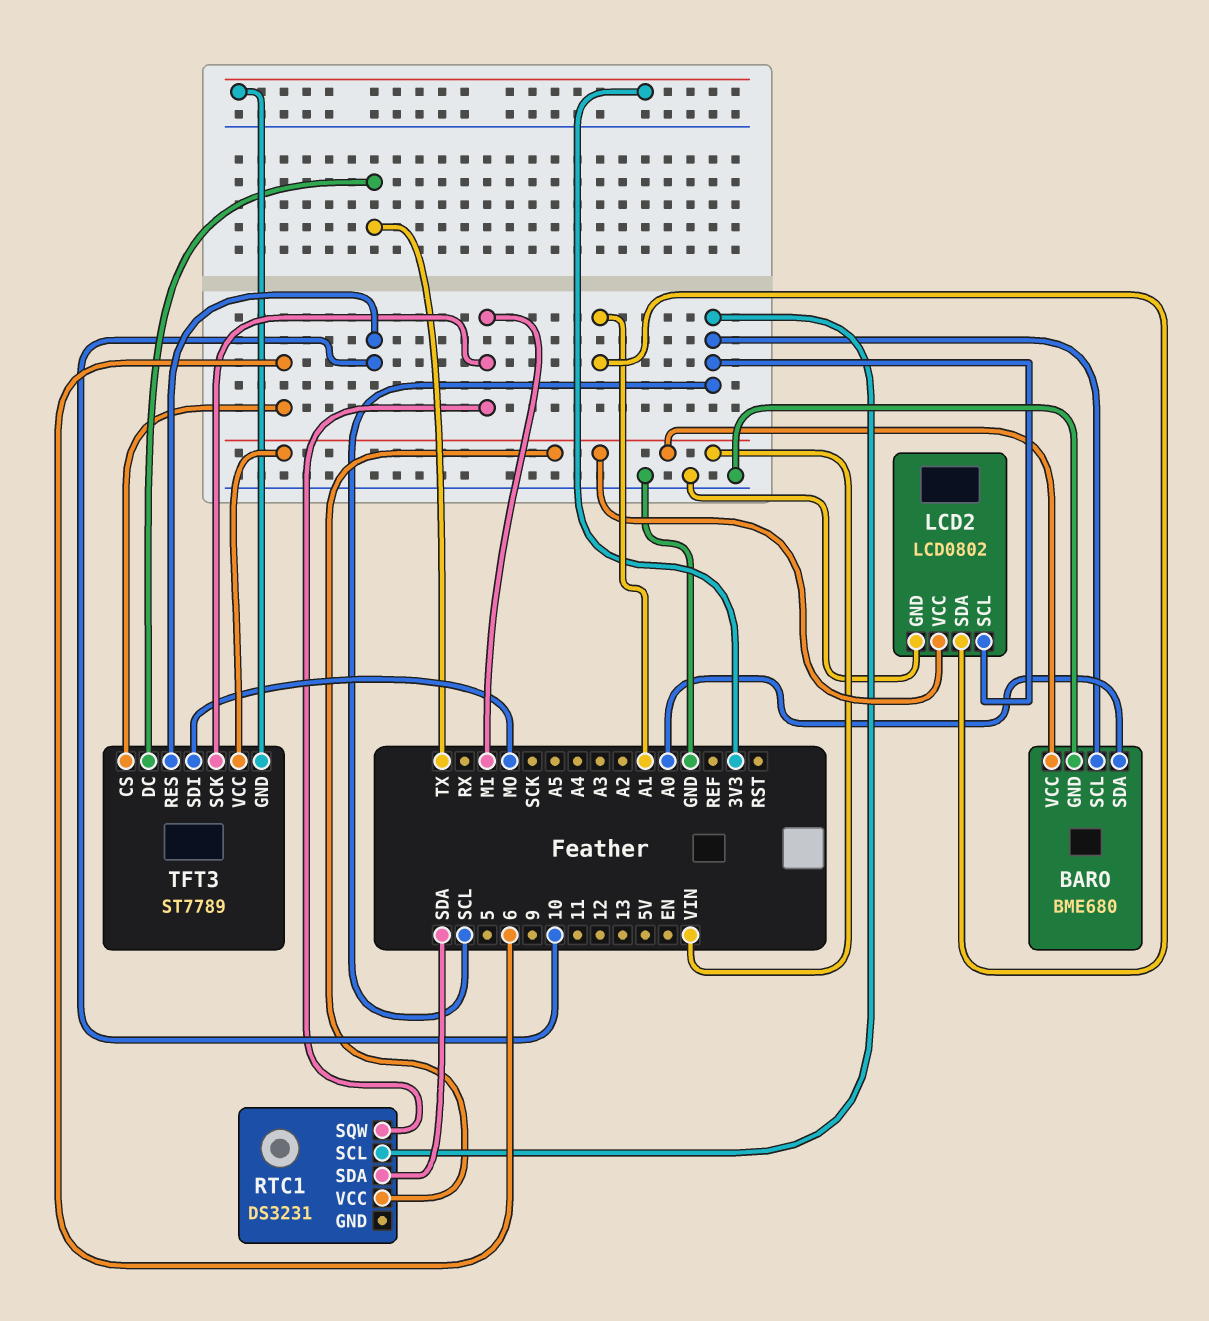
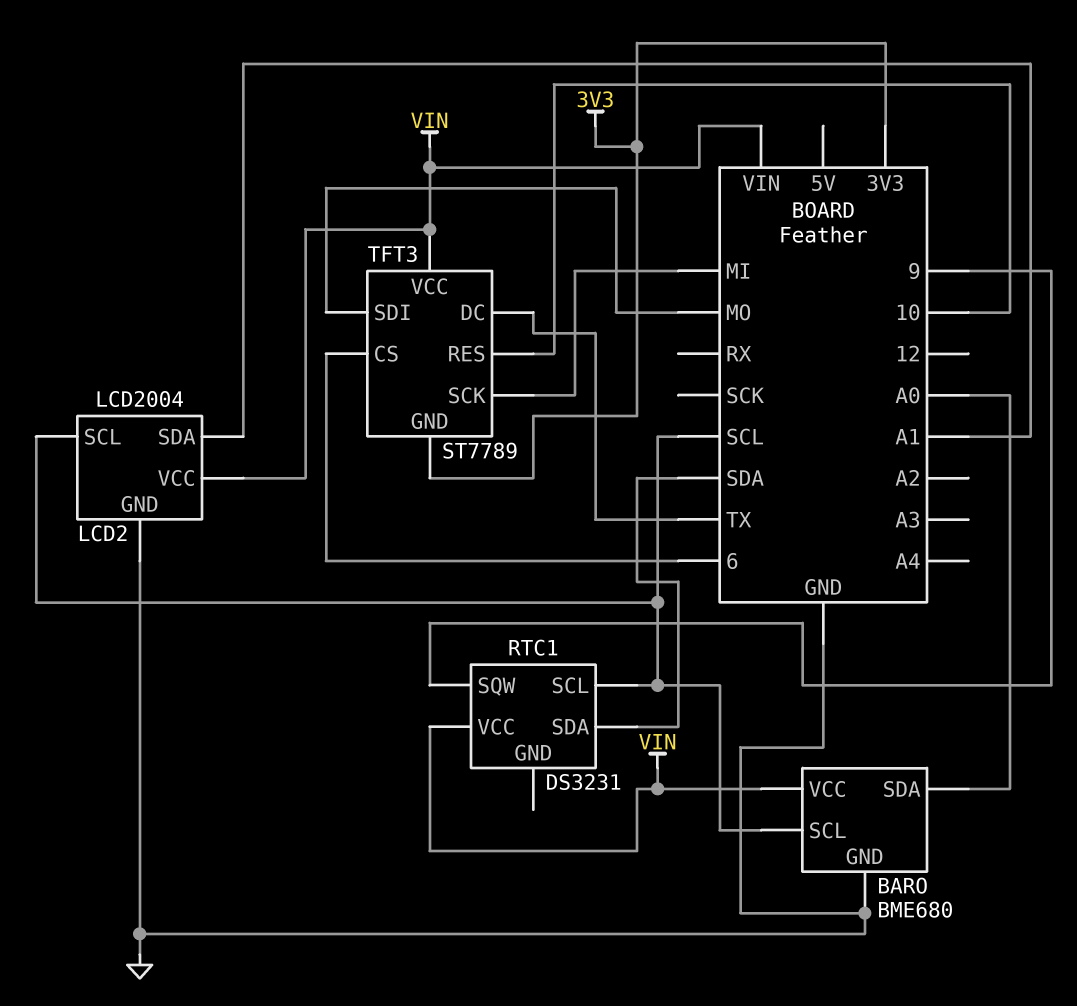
LCD2: LCD0802 -> LCD2004
RTC1 pin SQW: MI -> 9

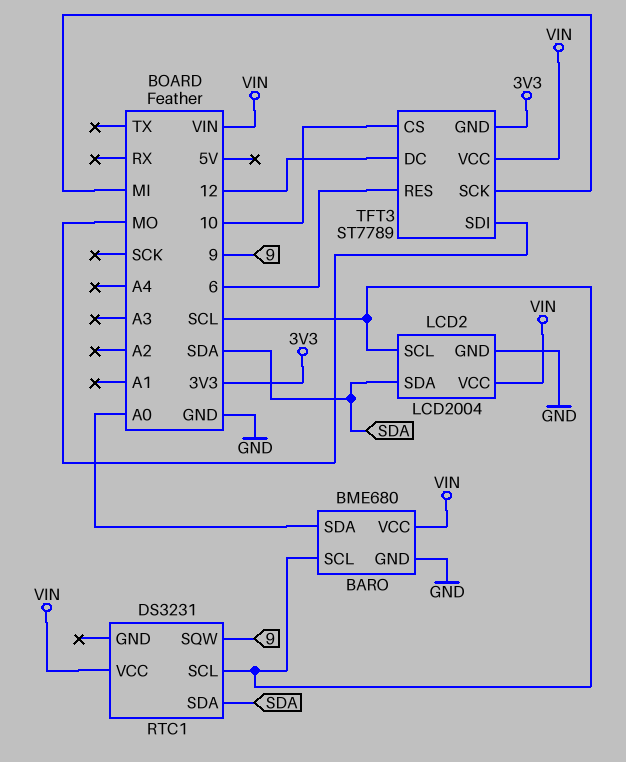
LCD2 pin SDA: A1 -> SDA
TFT3 pin CS: 6 -> 10
TFT3 pin DC: TX -> 12
TFT3 pin RES: 10 -> 6

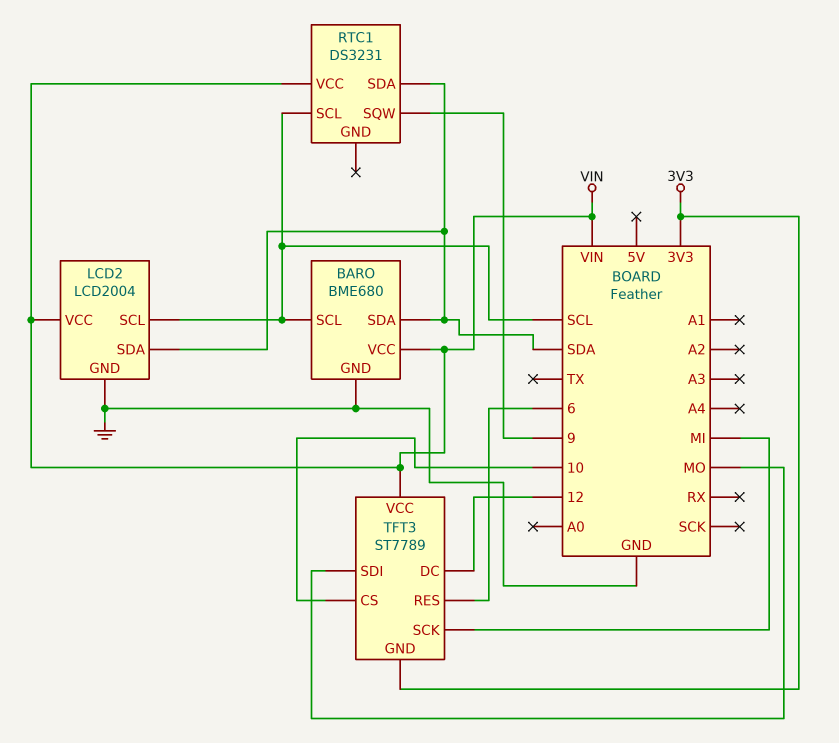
BARO pin SDA: A0 -> SDA

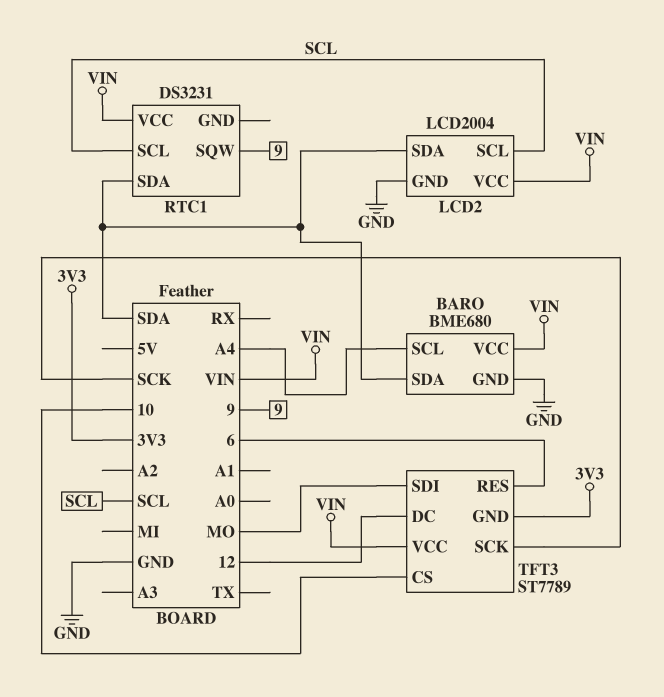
BARO pin SCL: SCL -> A4
TFT3 pin SCK: MI -> SCK

